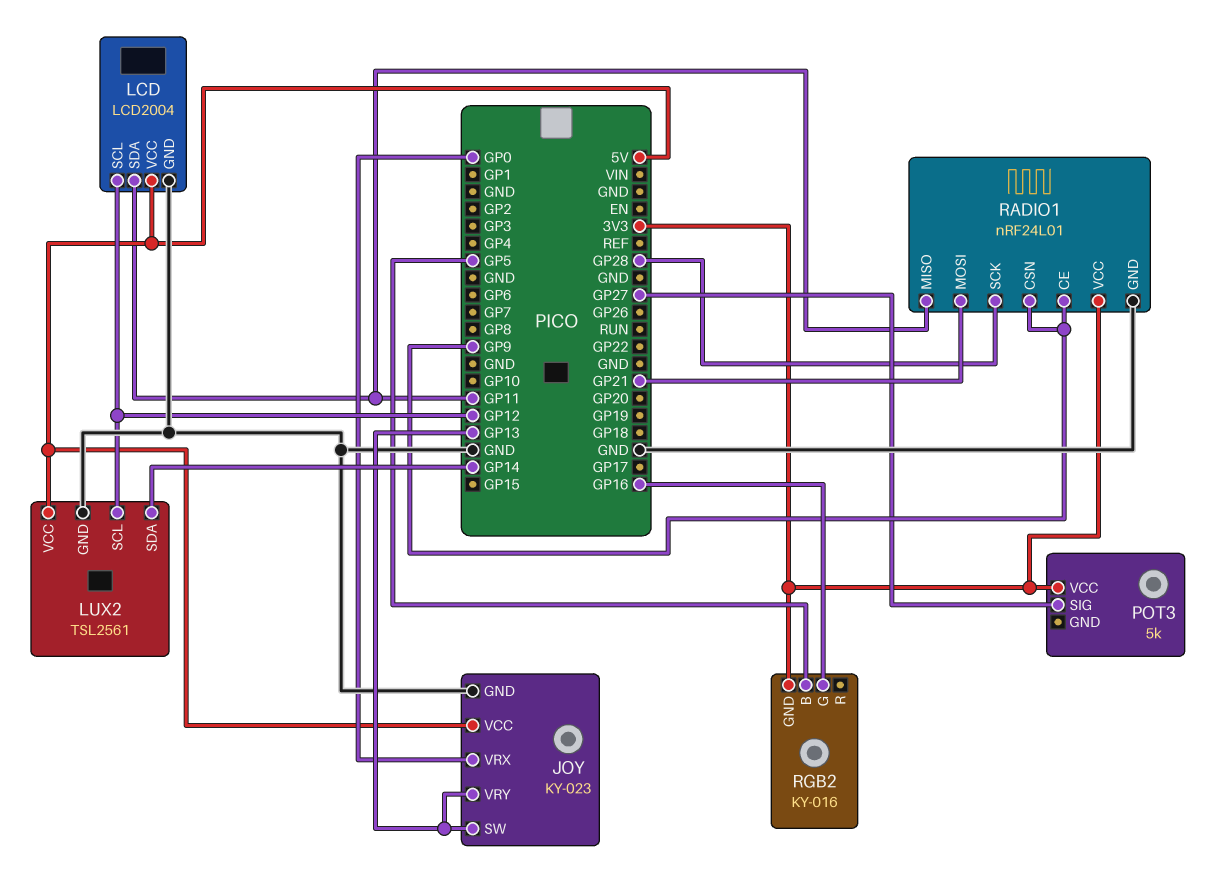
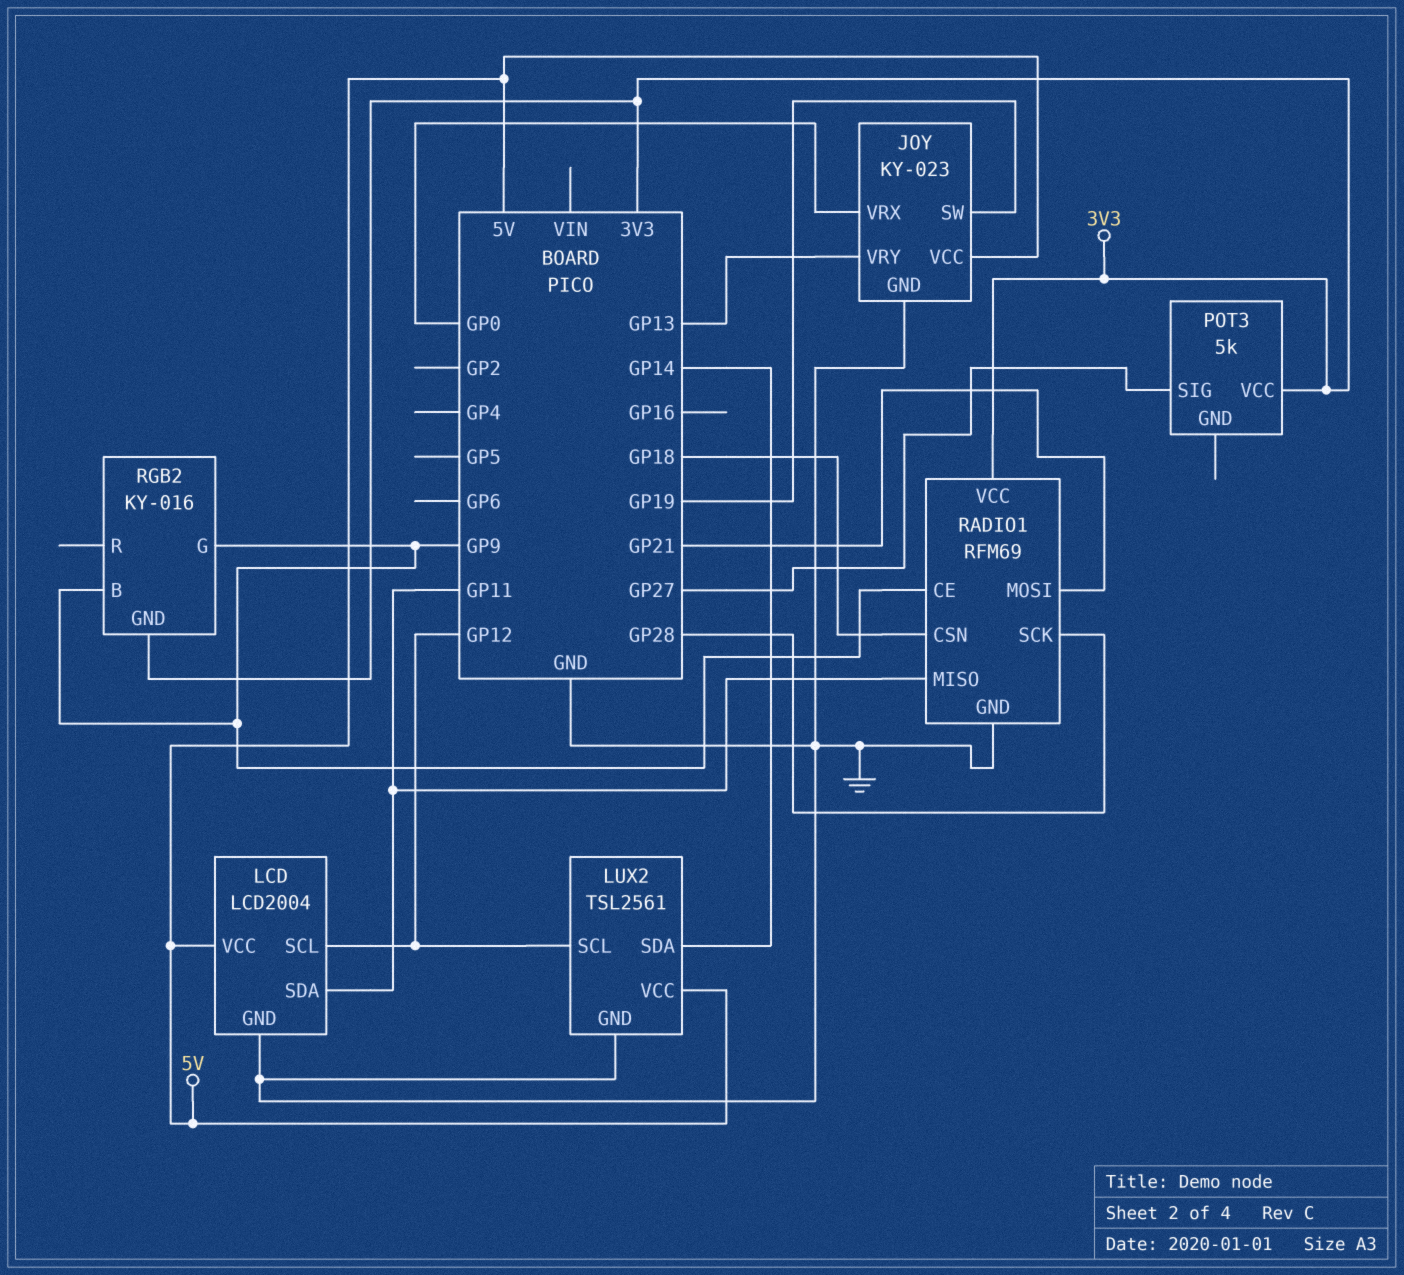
JOY pin SW: GP13 -> GP19
RADIO1: nRF24L01 -> RFM69
RADIO1 pin CSN: GP9 -> GP18
RGB2 pin B: GP5 -> GP9
RGB2 pin G: GP16 -> GP9

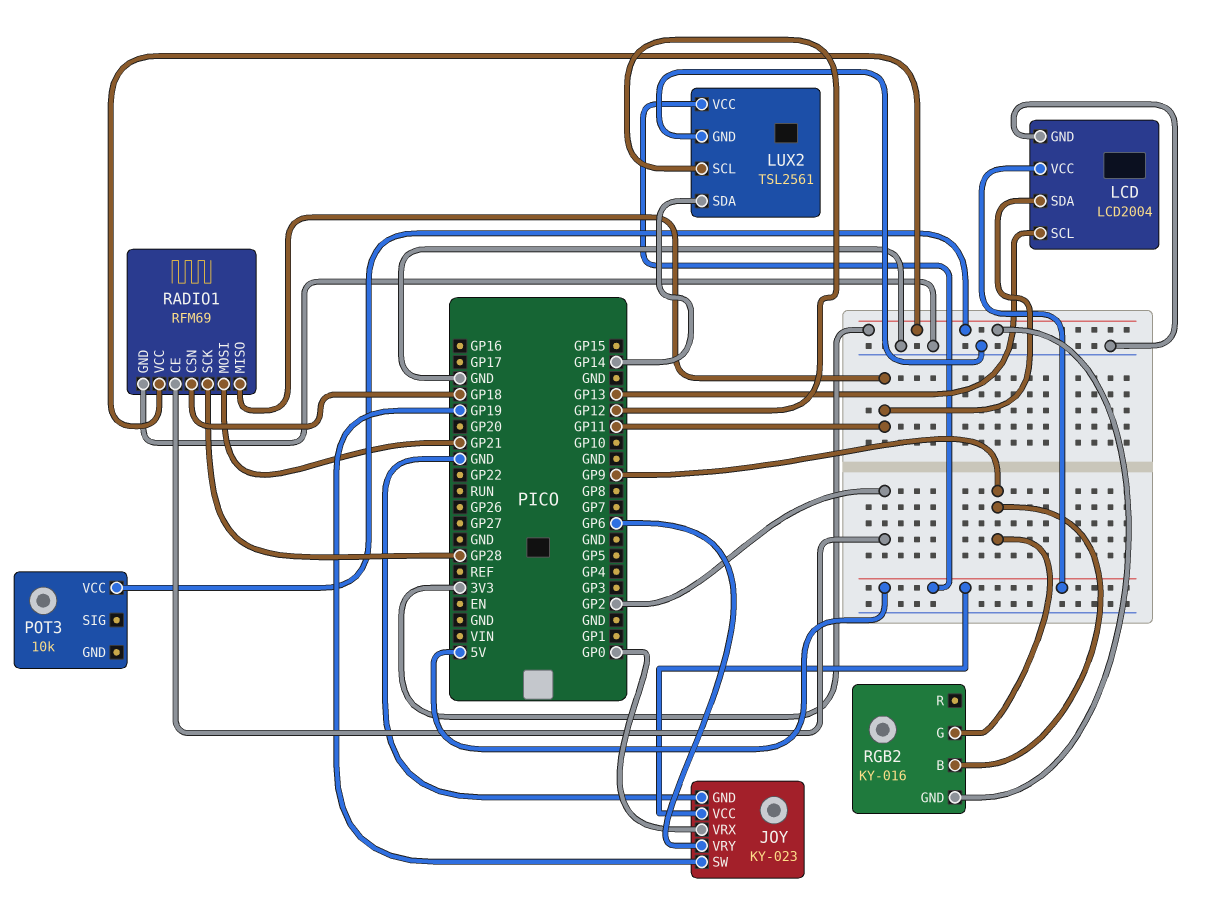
JOY pin VRY: GP13 -> GP6
LCD pin SCL: GP12 -> GP13
POT3: 5k -> 10k
POT3 pin SIG: GP27 -> none
RADIO1 pin CE: GP9 -> GP2

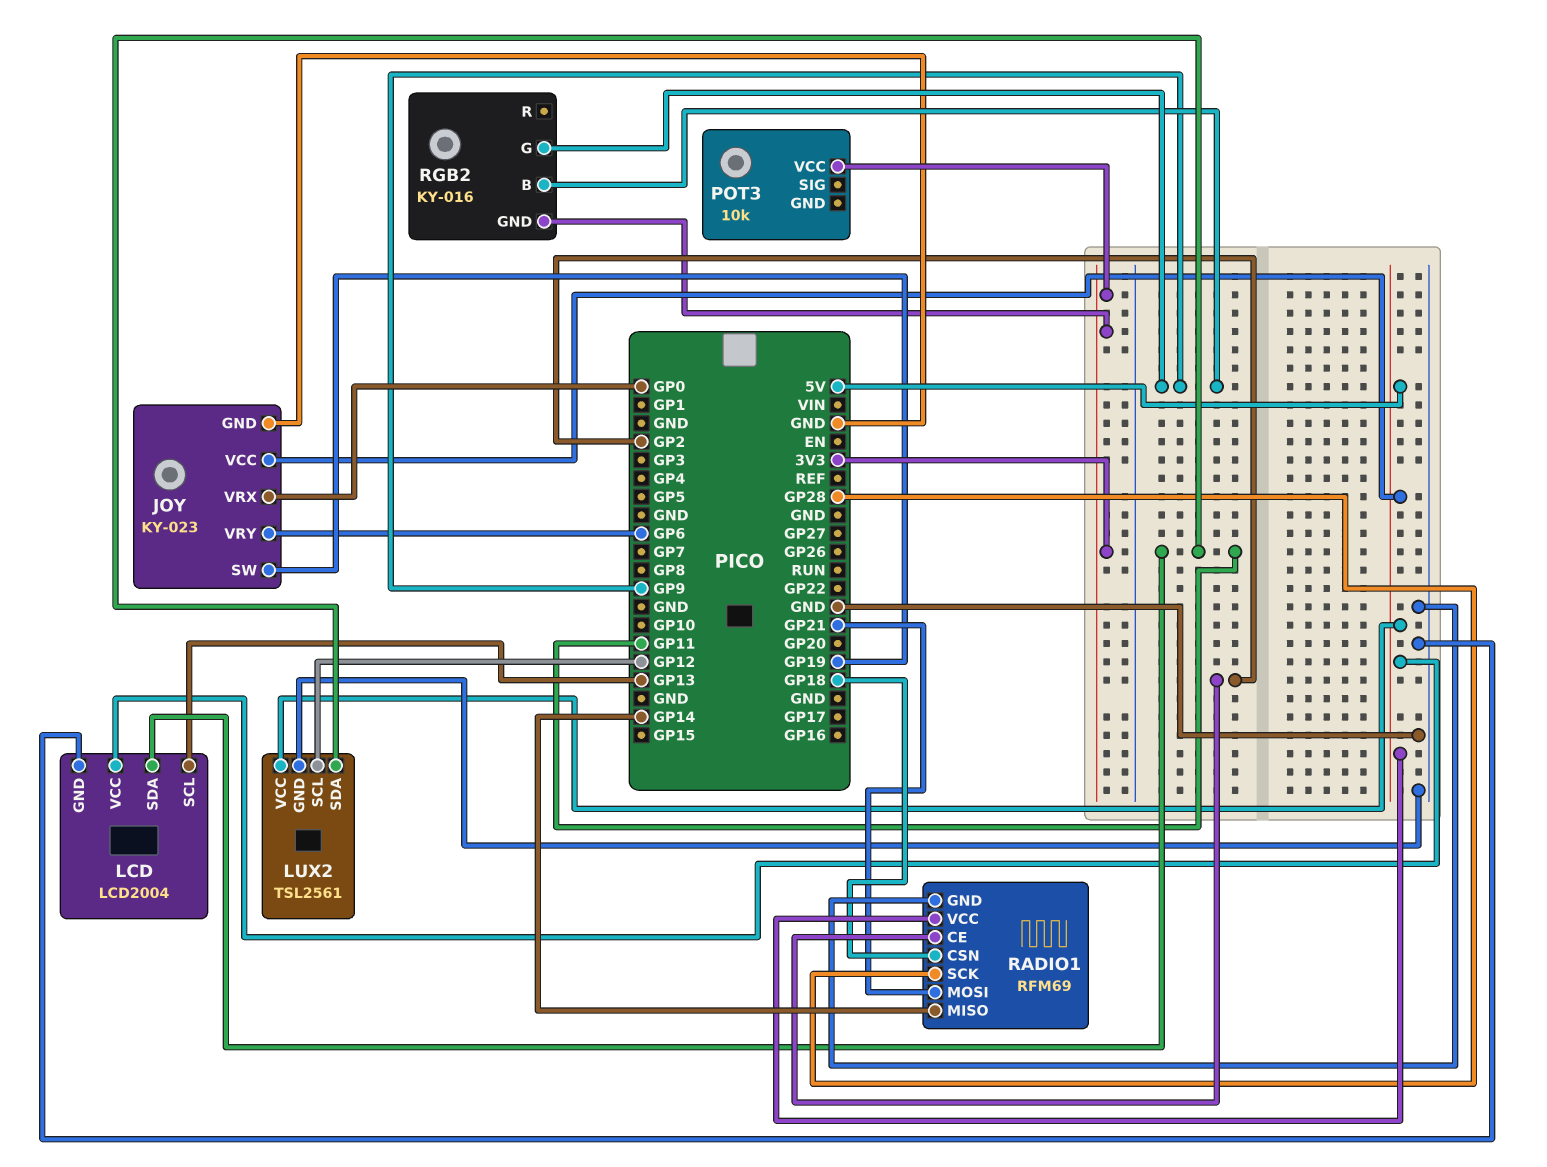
LUX2 pin SDA: GP14 -> GP11
RADIO1 pin MISO: GP11 -> GP14
RADIO1 pin VCC: 3V3 -> 5V

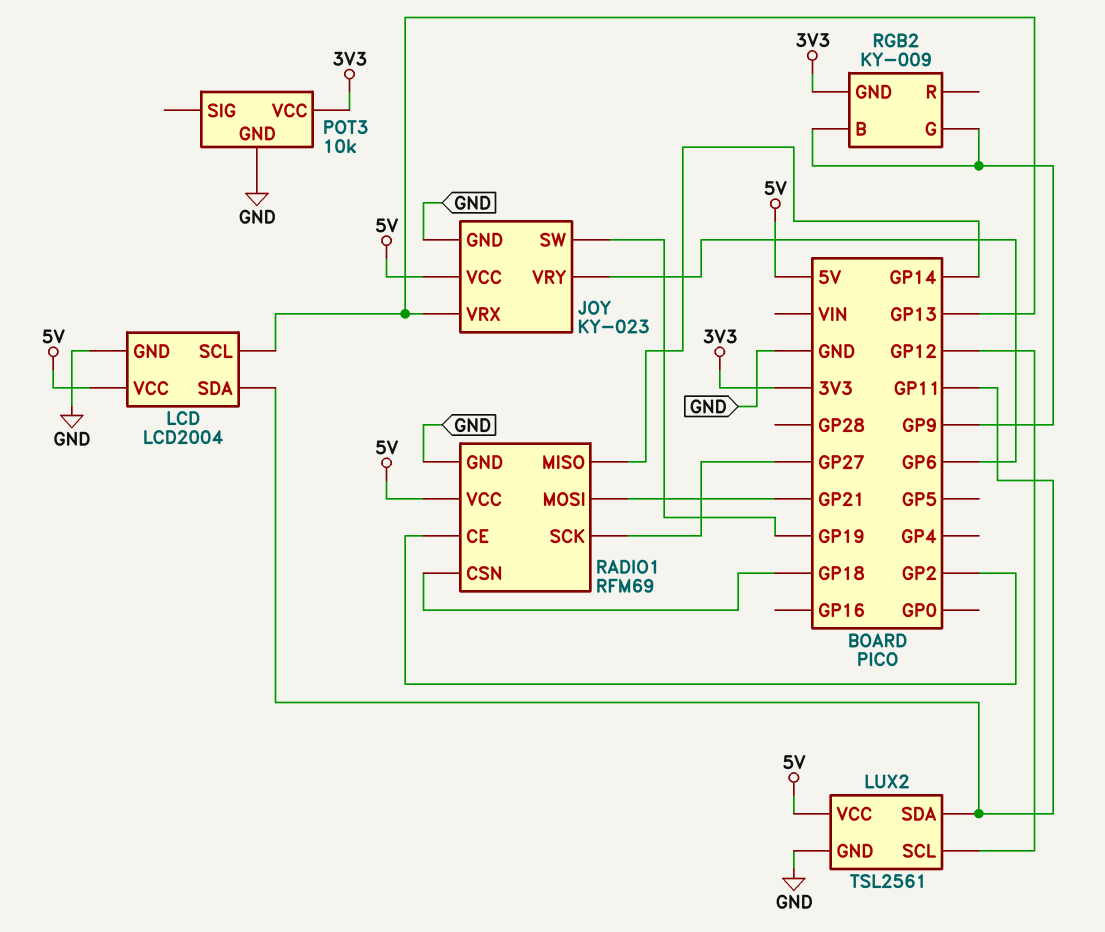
JOY pin VRX: GP0 -> GP13
POT3 pin GND: none -> GND
RADIO1 pin SCK: GP28 -> GP27
RGB2: KY-016 -> KY-009

